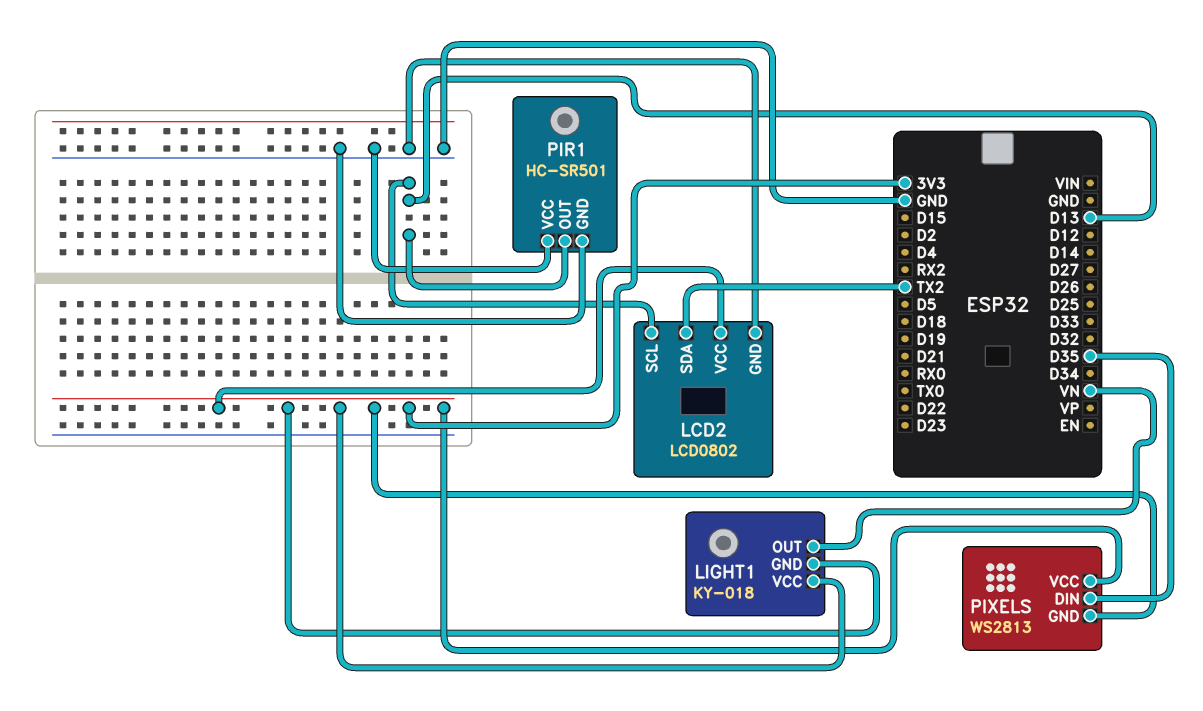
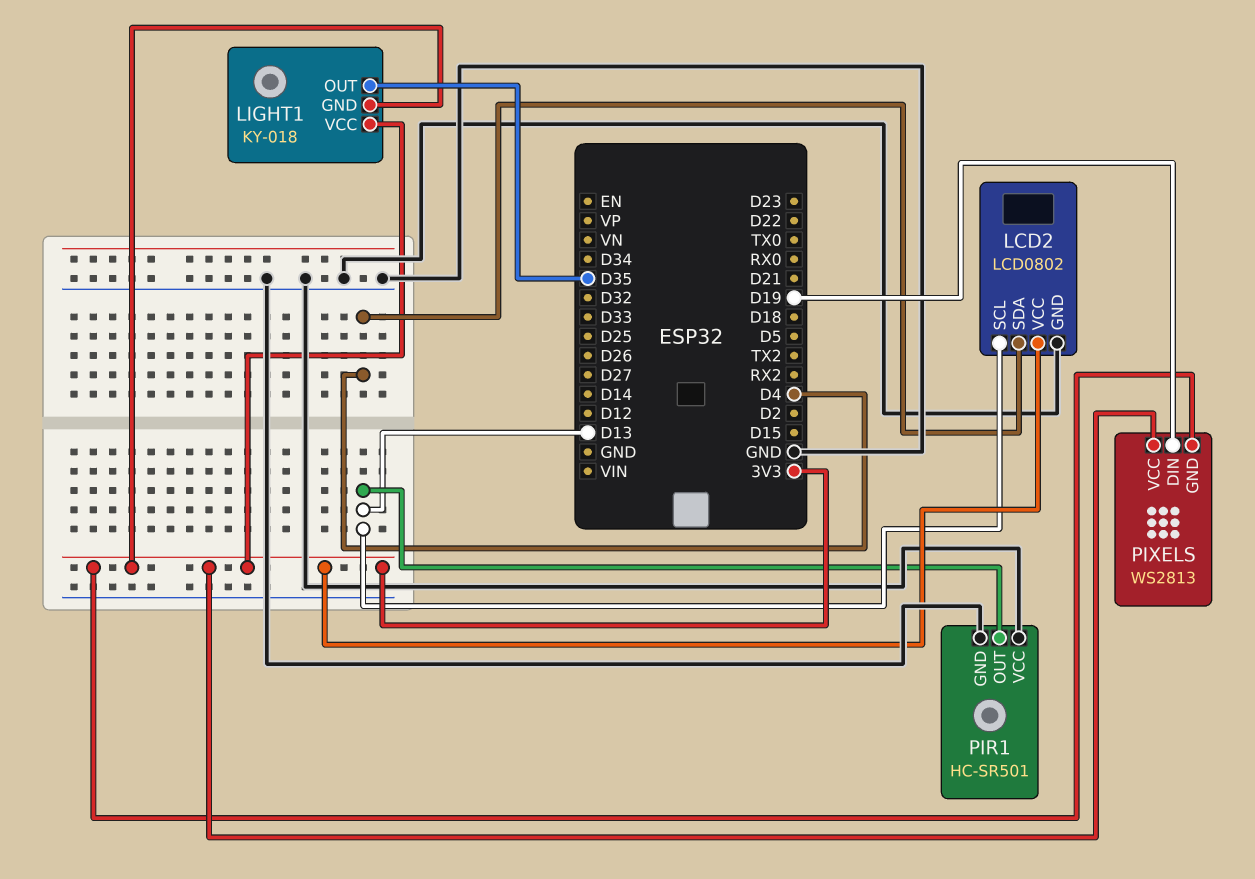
LCD2 pin SDA: TX2 -> D4
LIGHT1 pin OUT: VN -> D35
PIXELS pin DIN: D35 -> D19

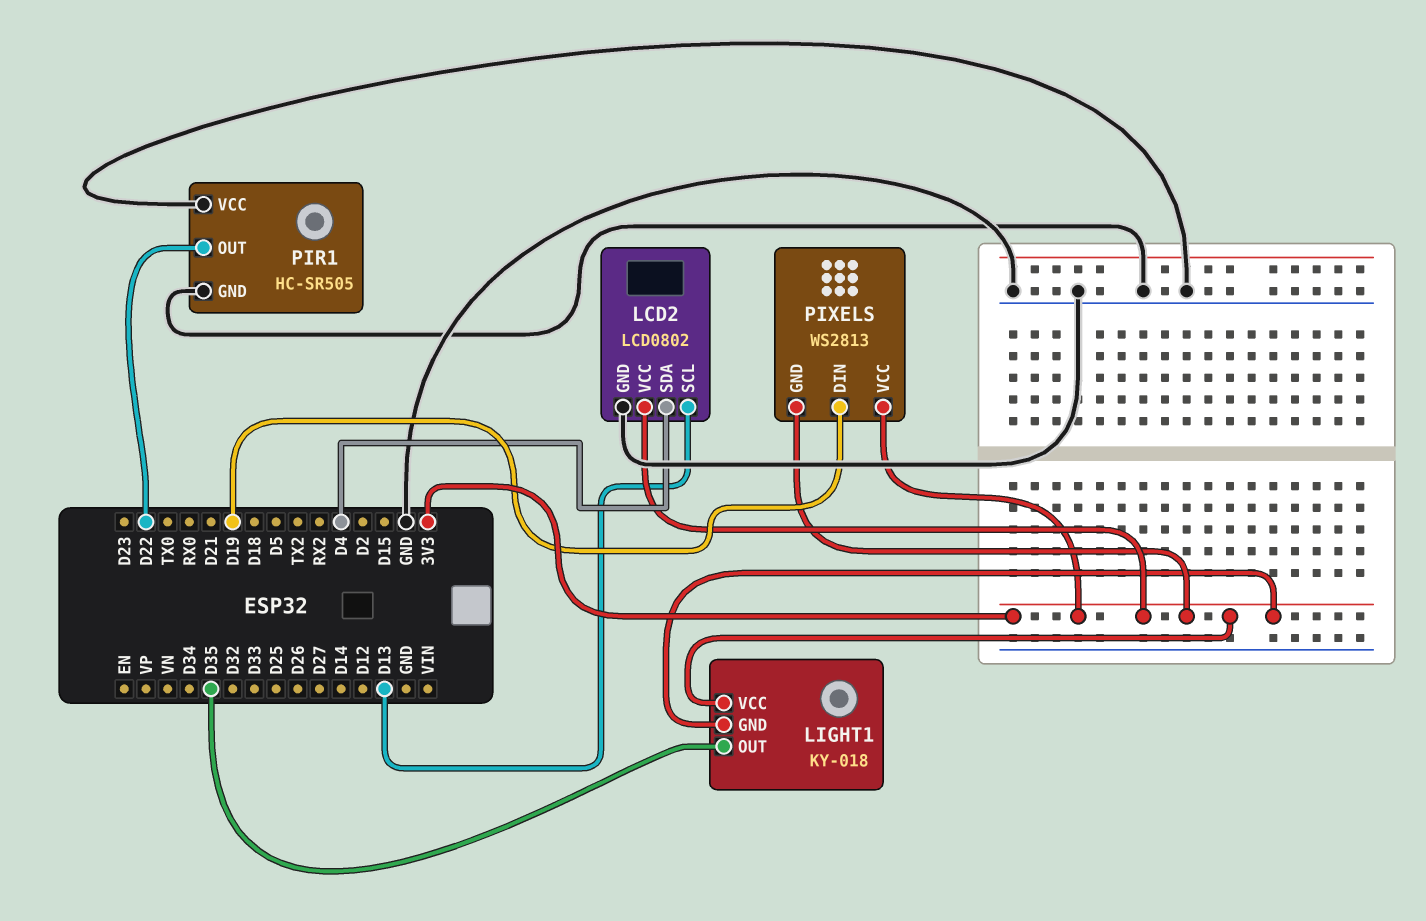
PIR1: HC-SR501 -> HC-SR505
PIR1 pin OUT: D13 -> D22

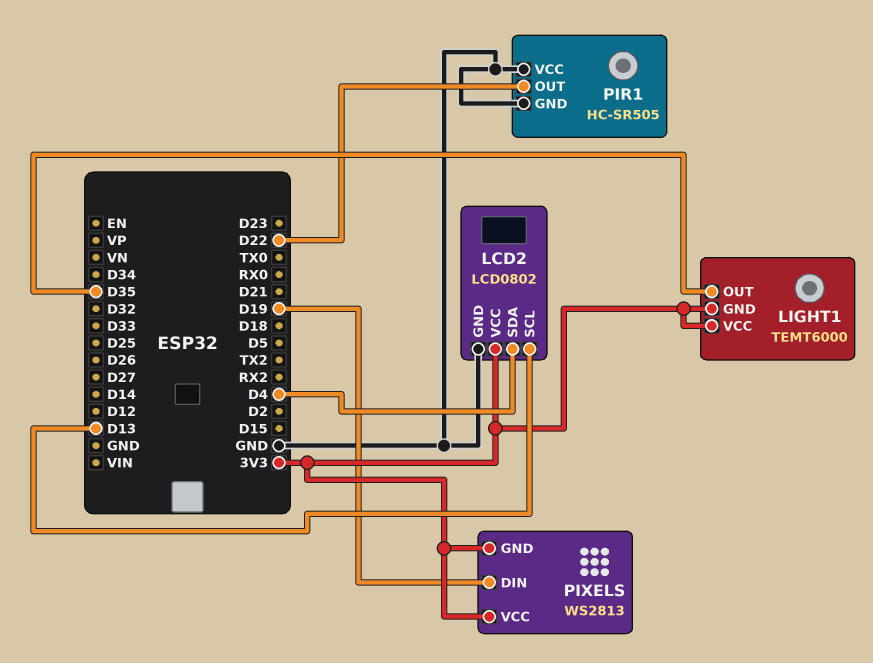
LIGHT1: KY-018 -> TEMT6000

